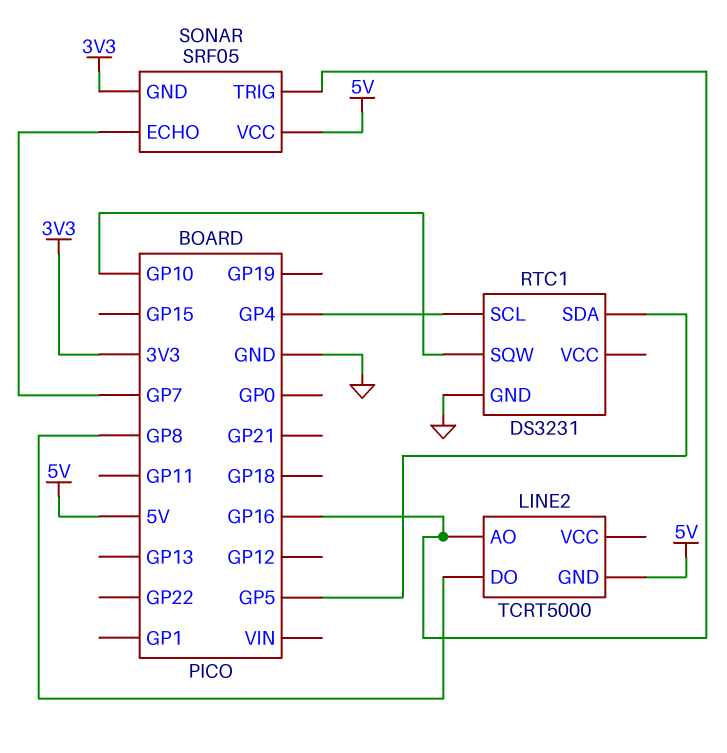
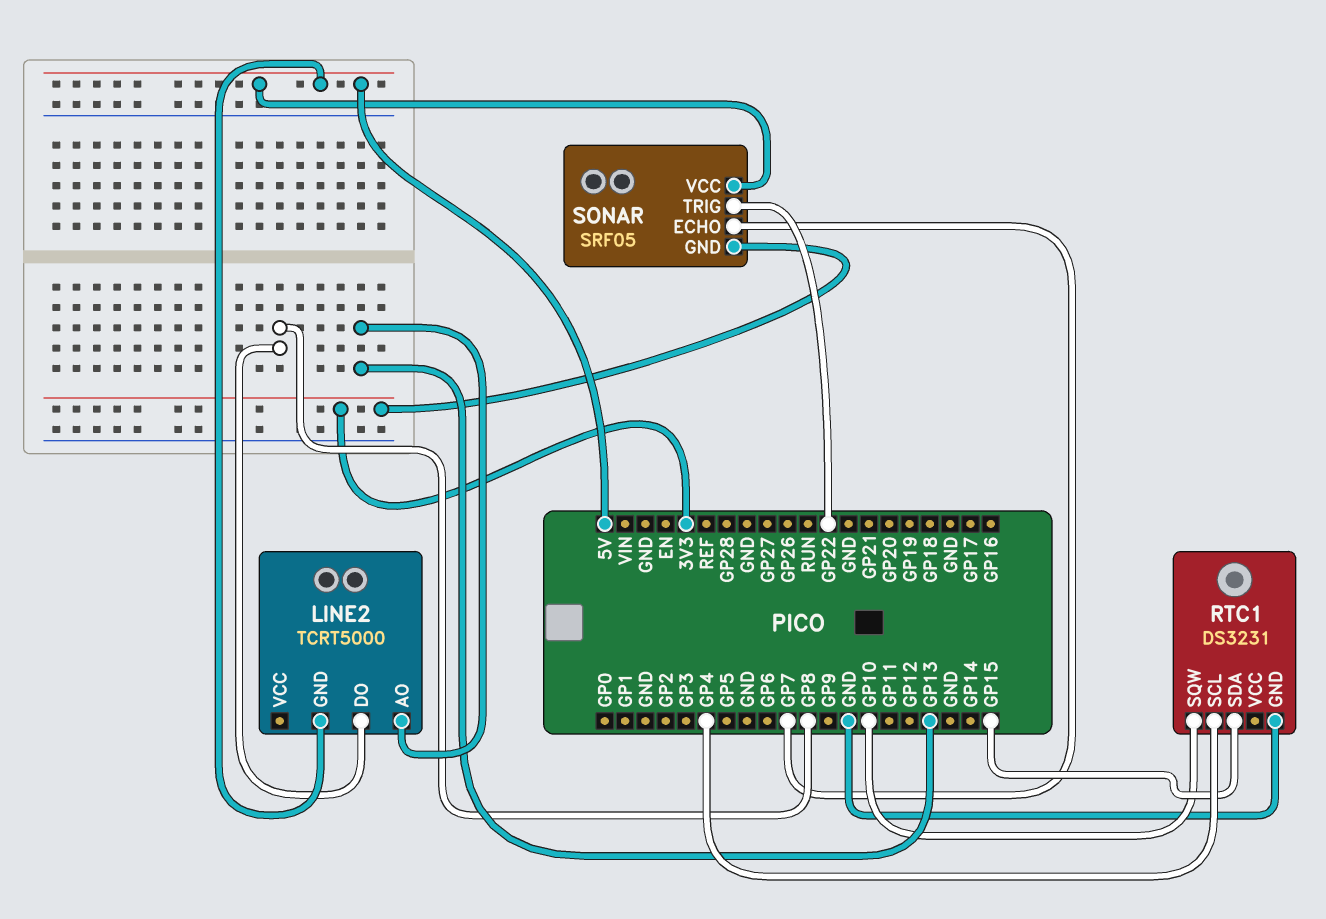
LINE2 pin AO: GP16 -> GP13
RTC1 pin SDA: GP5 -> GP15
SONAR pin TRIG: GP16 -> GP22

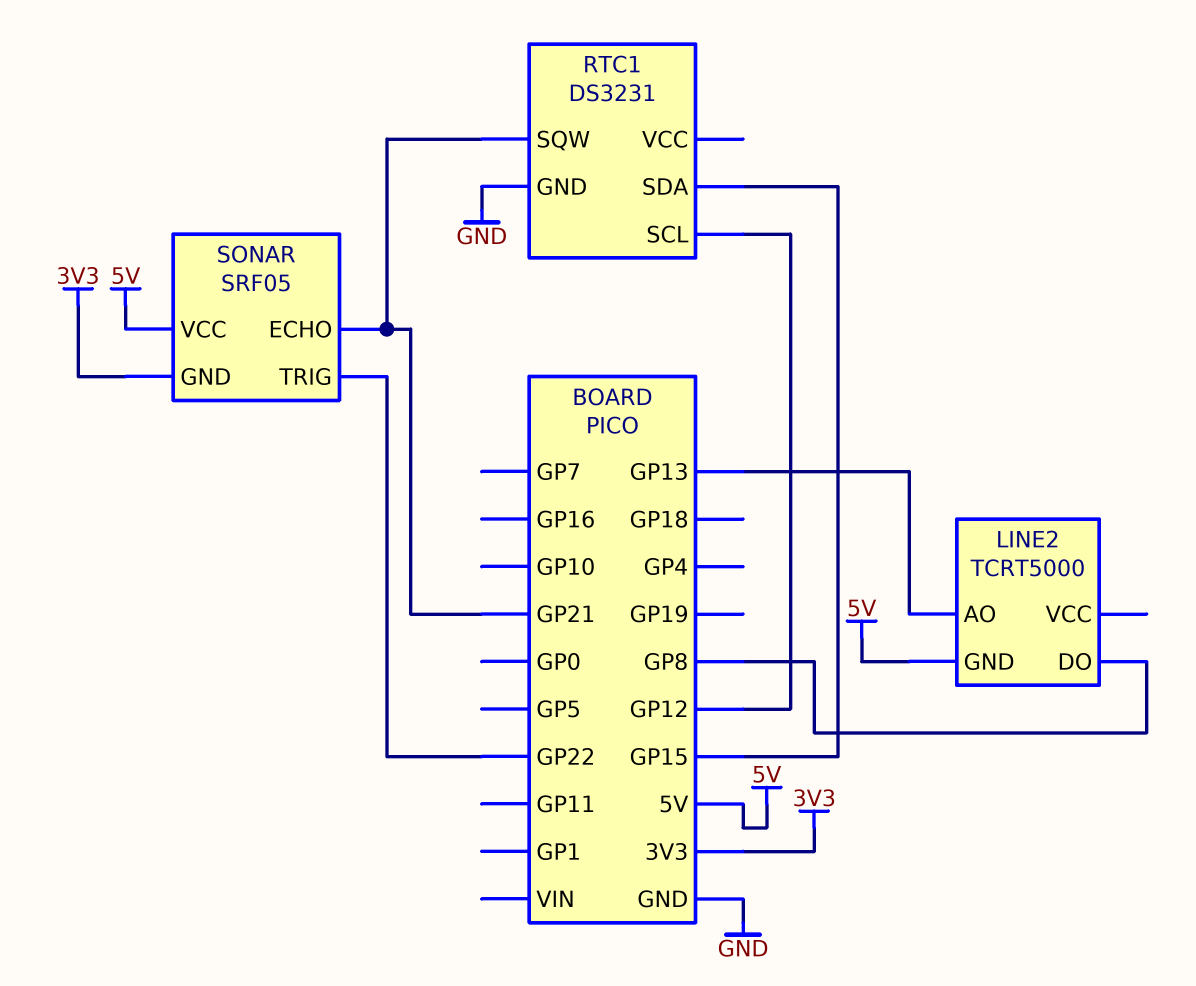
RTC1 pin SCL: GP4 -> GP12
RTC1 pin SQW: GP10 -> GP21
SONAR pin ECHO: GP7 -> GP21

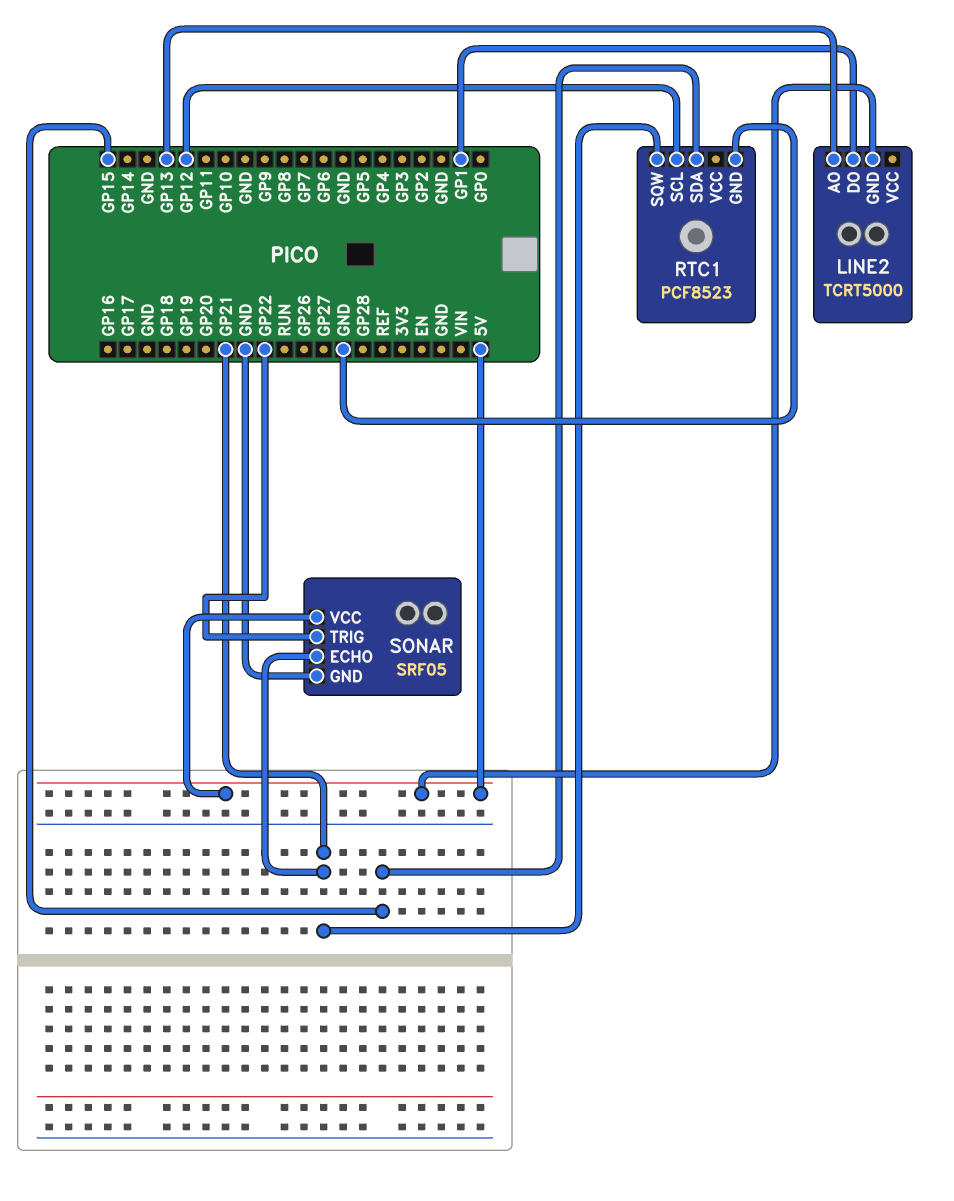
LINE2 pin DO: GP8 -> GP1
RTC1: DS3231 -> PCF8523
SONAR pin GND: 3V3 -> GND

